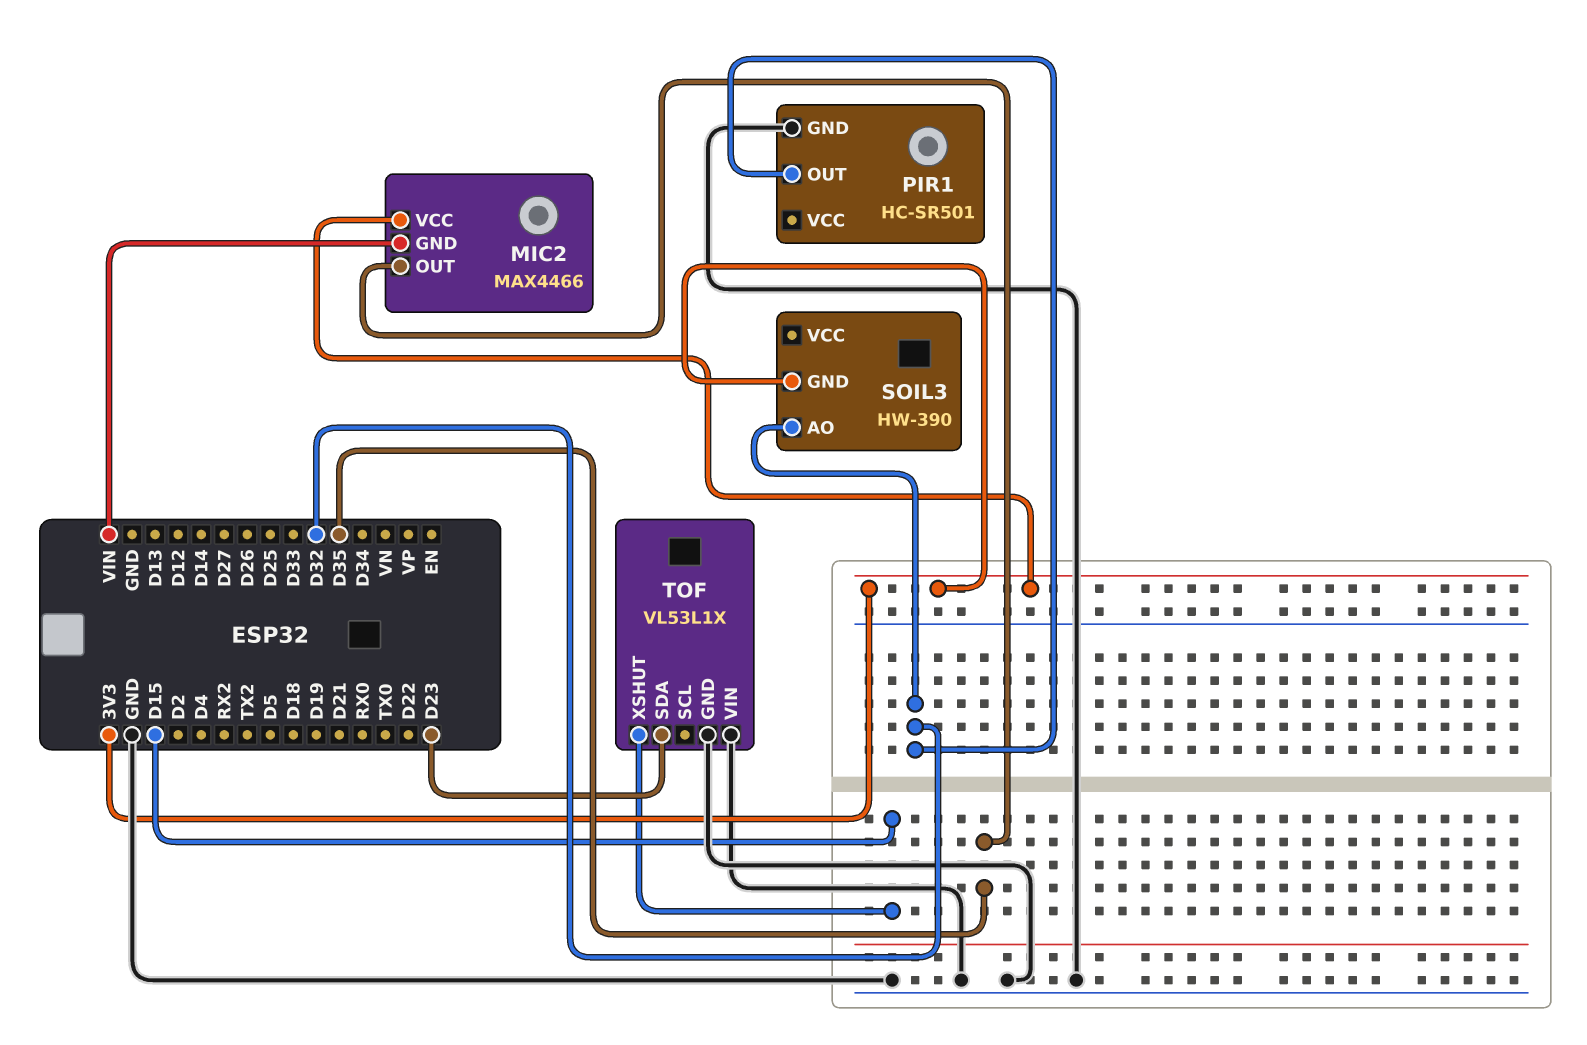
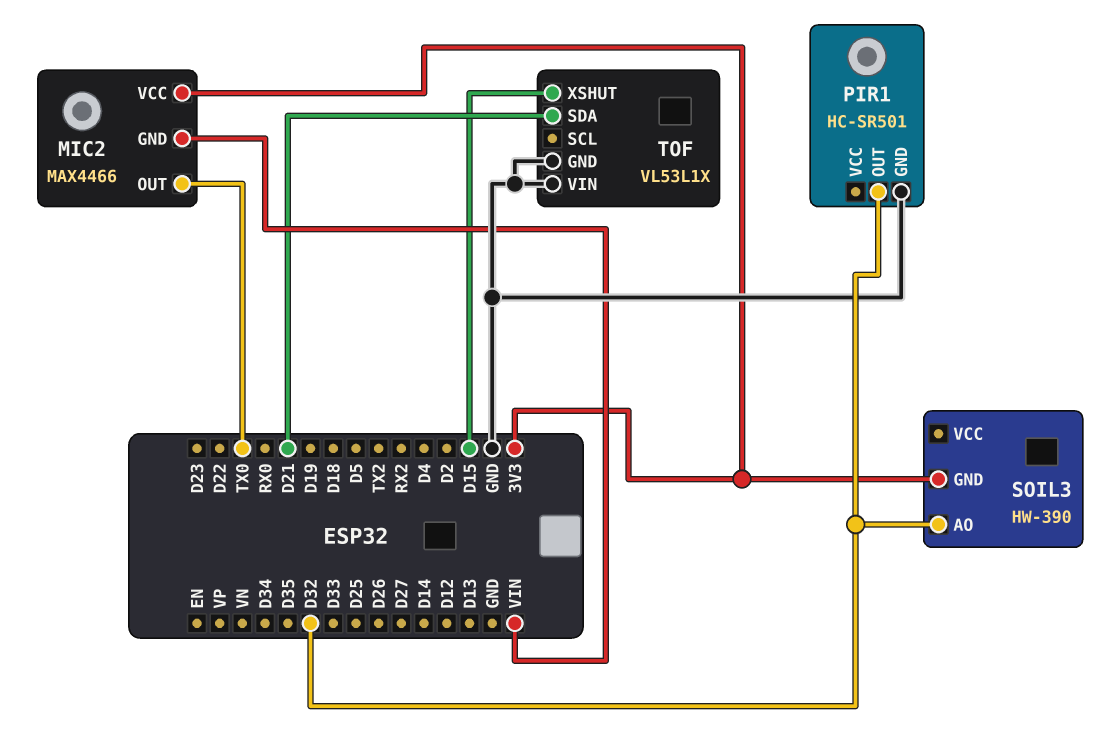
MIC2 pin OUT: D35 -> TX0
TOF pin SDA: D23 -> D21

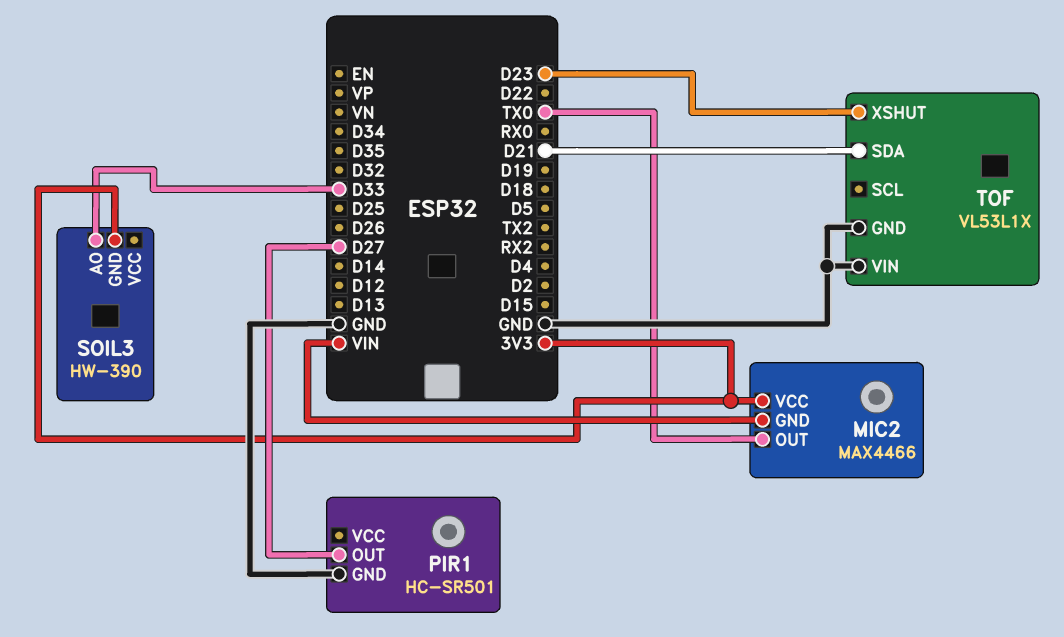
PIR1 pin OUT: D32 -> D27
SOIL3 pin AO: D32 -> D33
TOF pin XSHUT: D15 -> D23

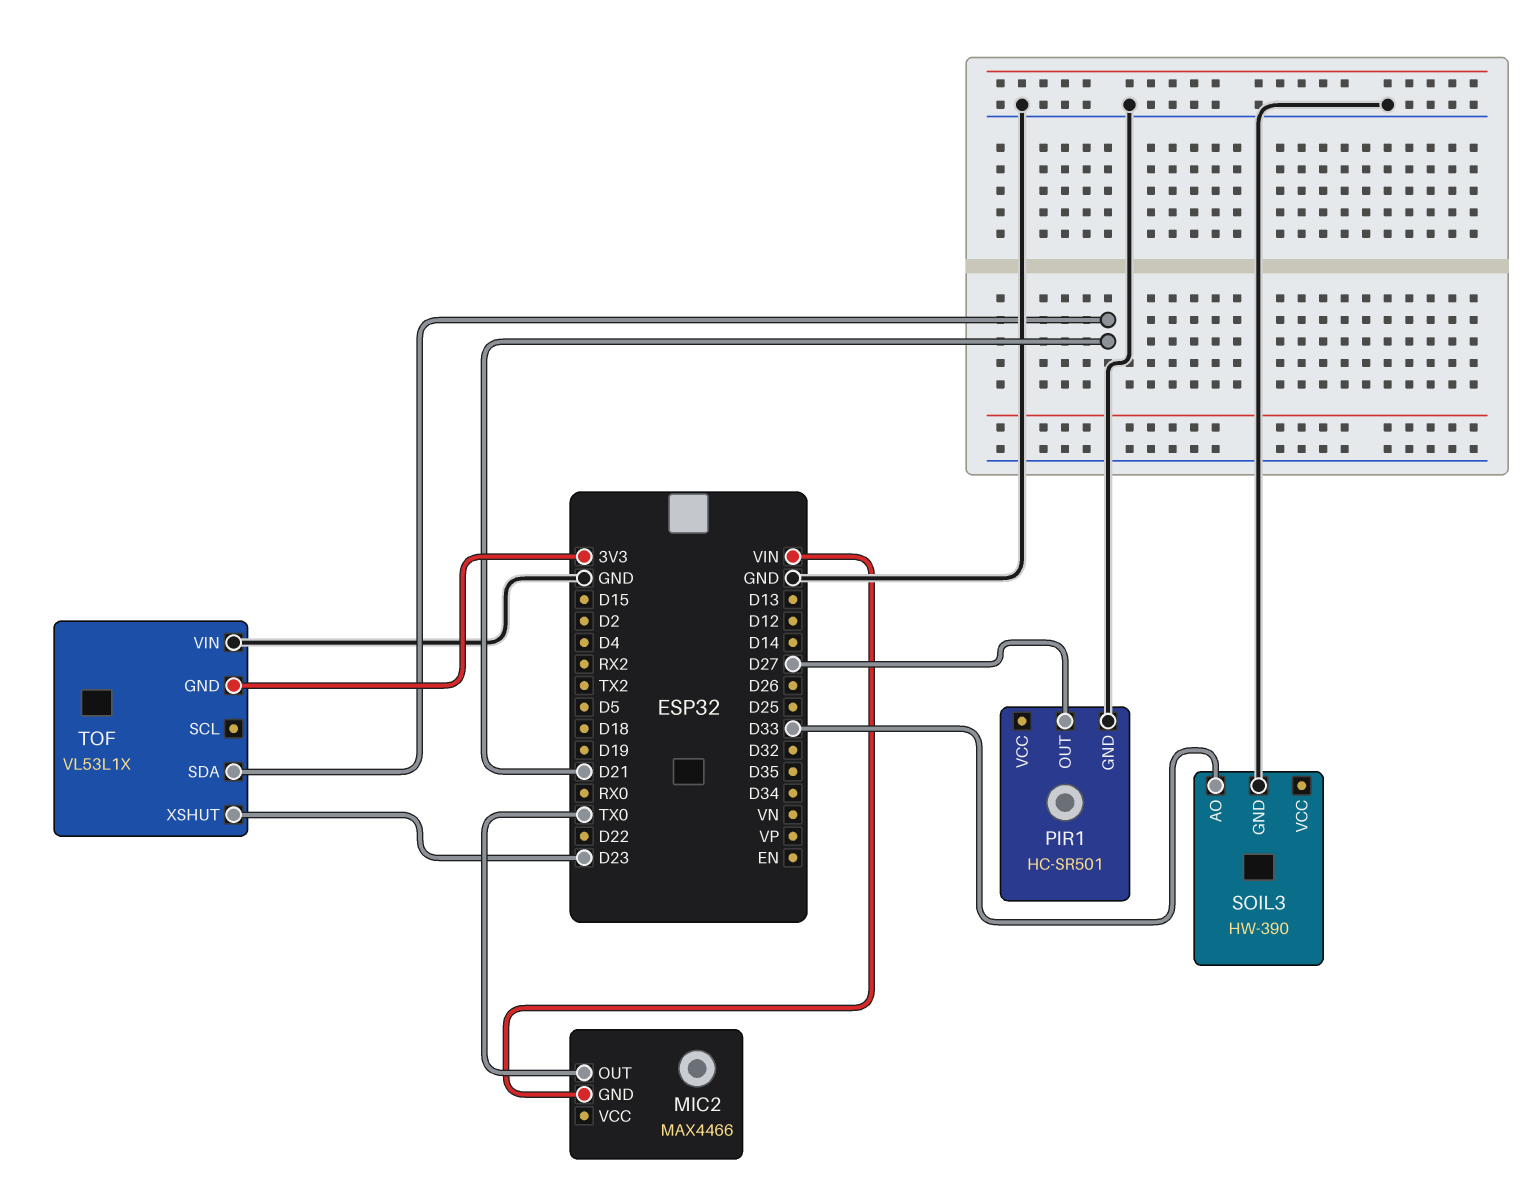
MIC2 pin VCC: 3V3 -> none
SOIL3 pin GND: 3V3 -> GND
TOF pin GND: GND -> 3V3

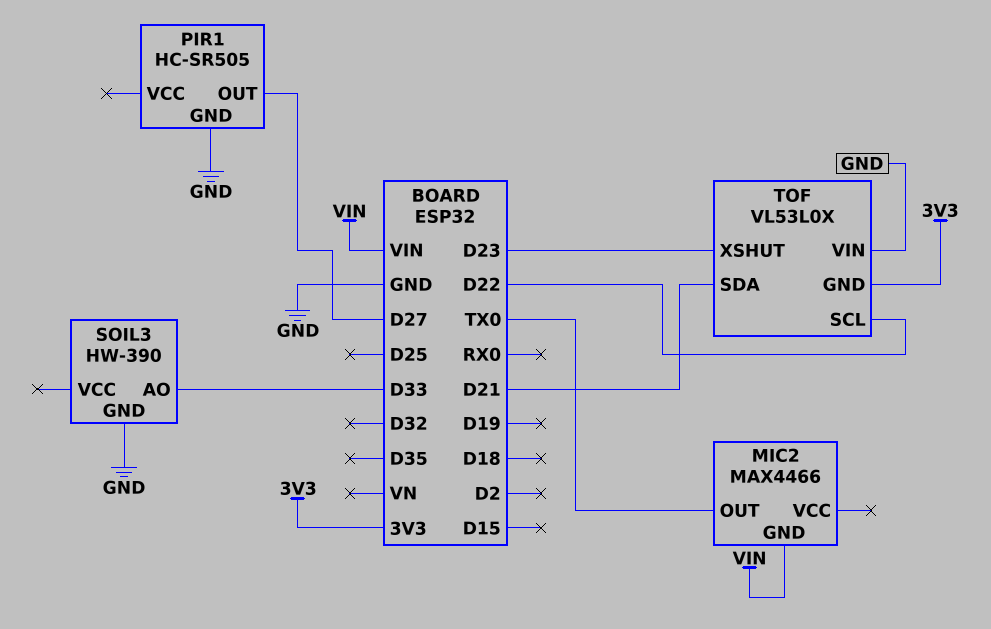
PIR1: HC-SR501 -> HC-SR505
TOF: VL53L1X -> VL53L0X
TOF pin SCL: none -> D22

